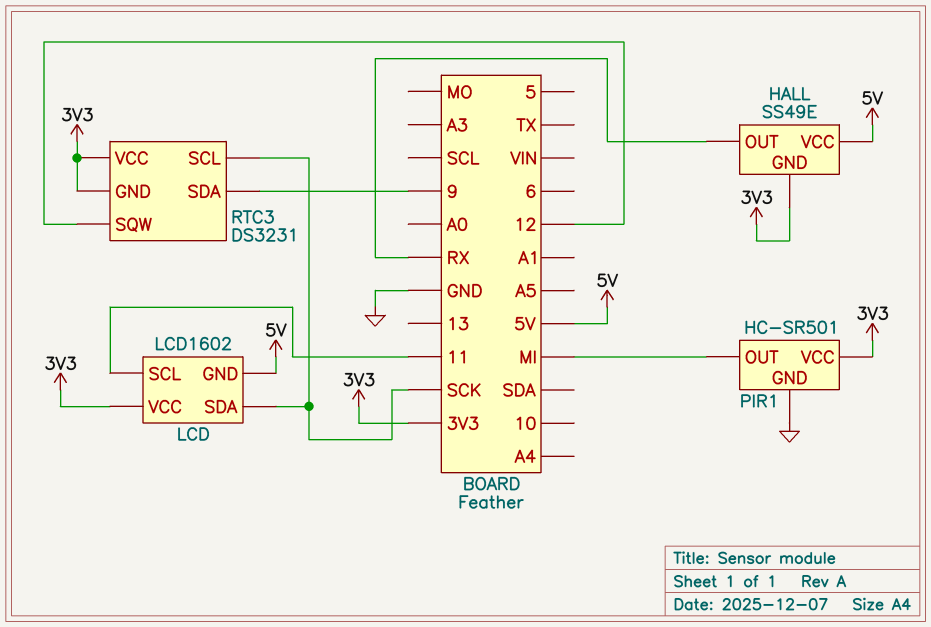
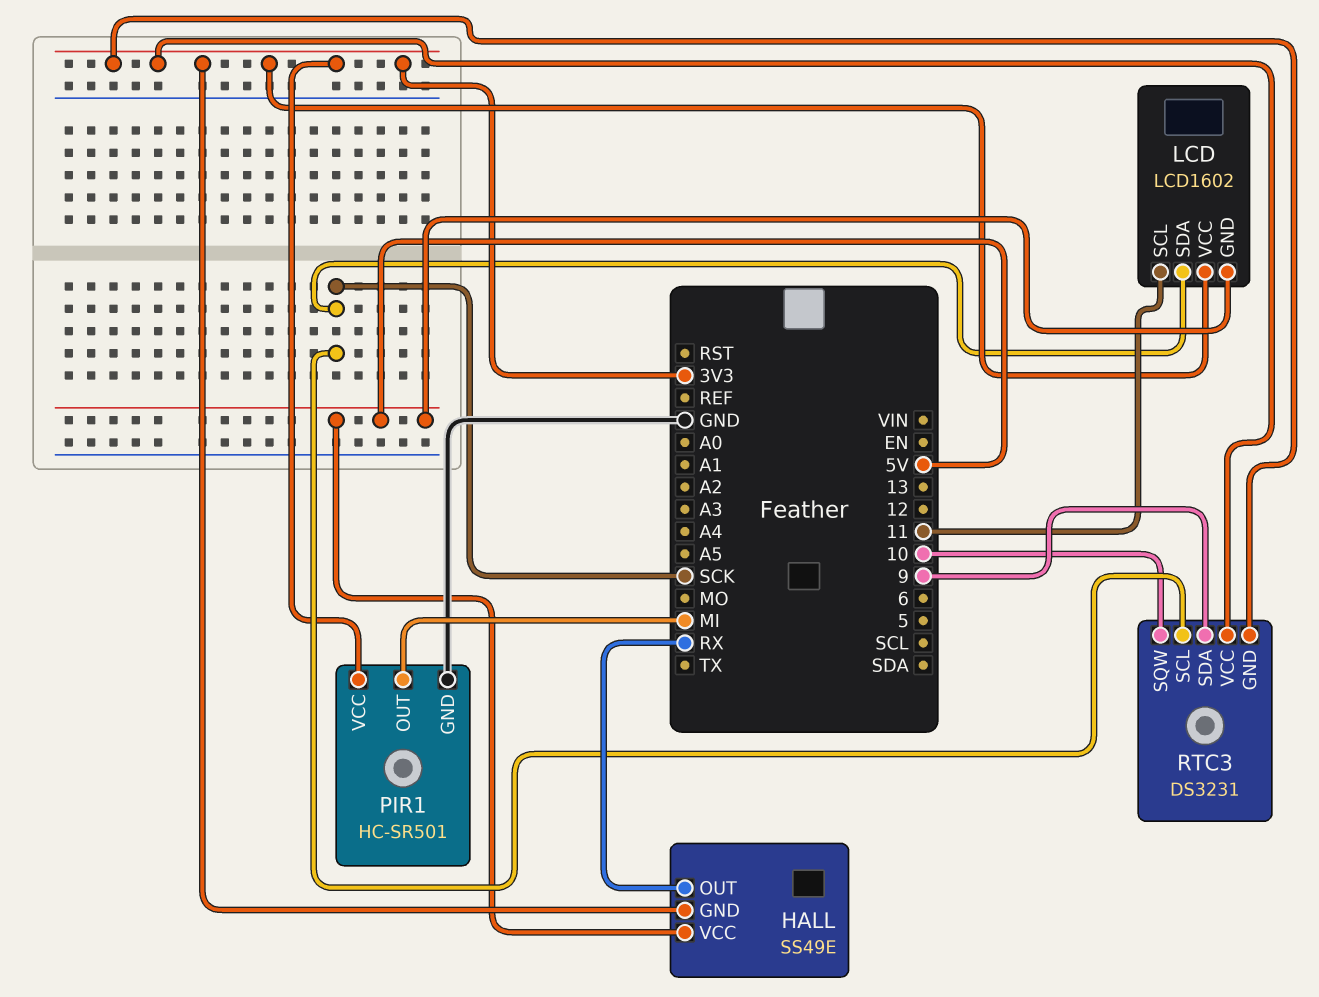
RTC3 pin SQW: 12 -> 10

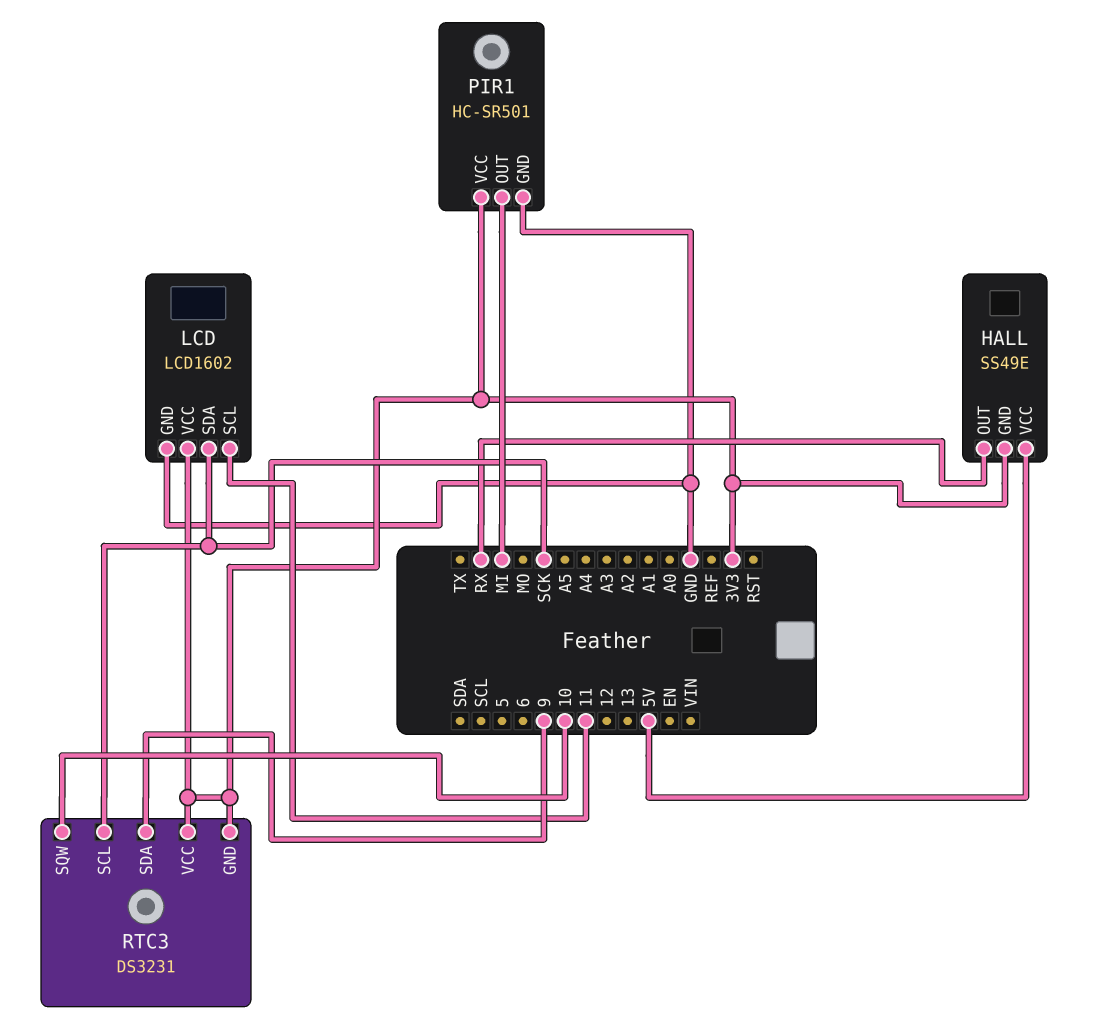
LCD pin GND: 5V -> GND

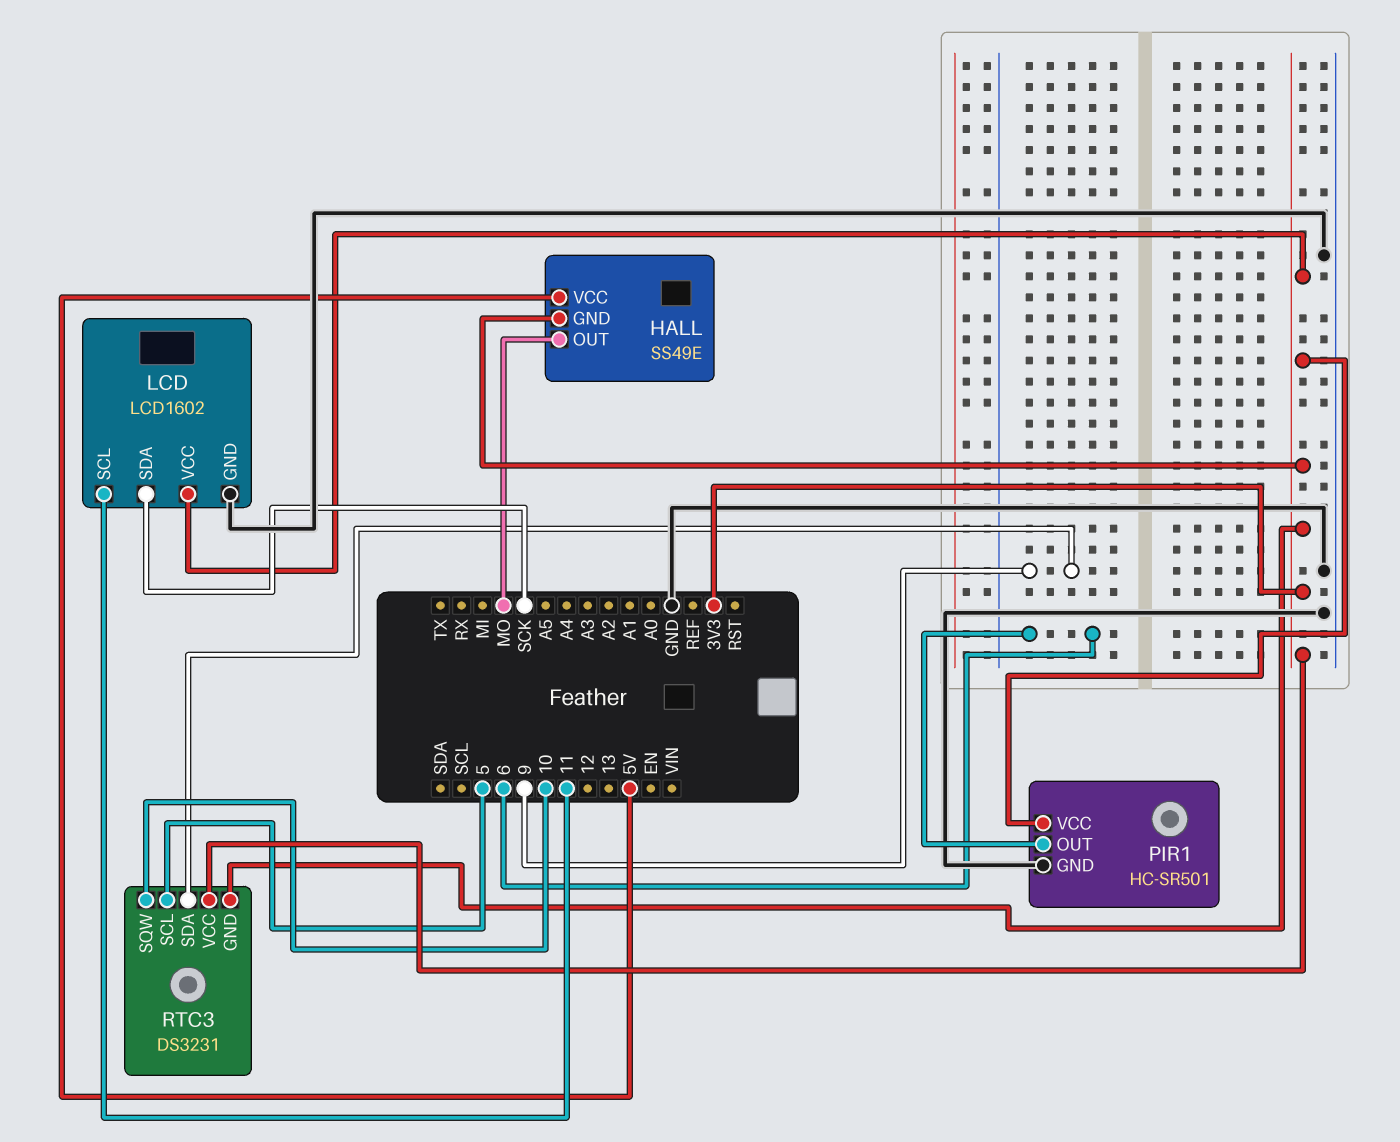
HALL pin OUT: RX -> MO
PIR1 pin OUT: MI -> 6
RTC3 pin SCL: SCK -> 5

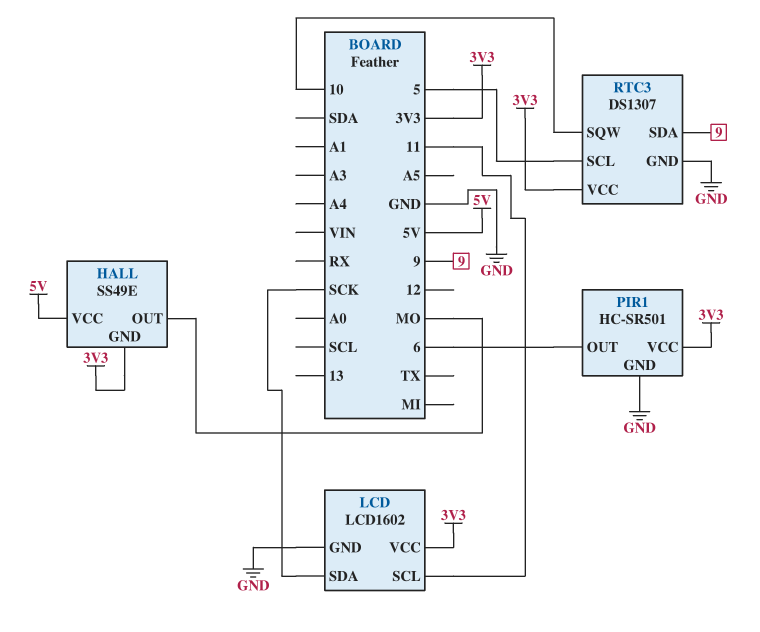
RTC3: DS3231 -> DS1307
RTC3 pin GND: 3V3 -> GND

